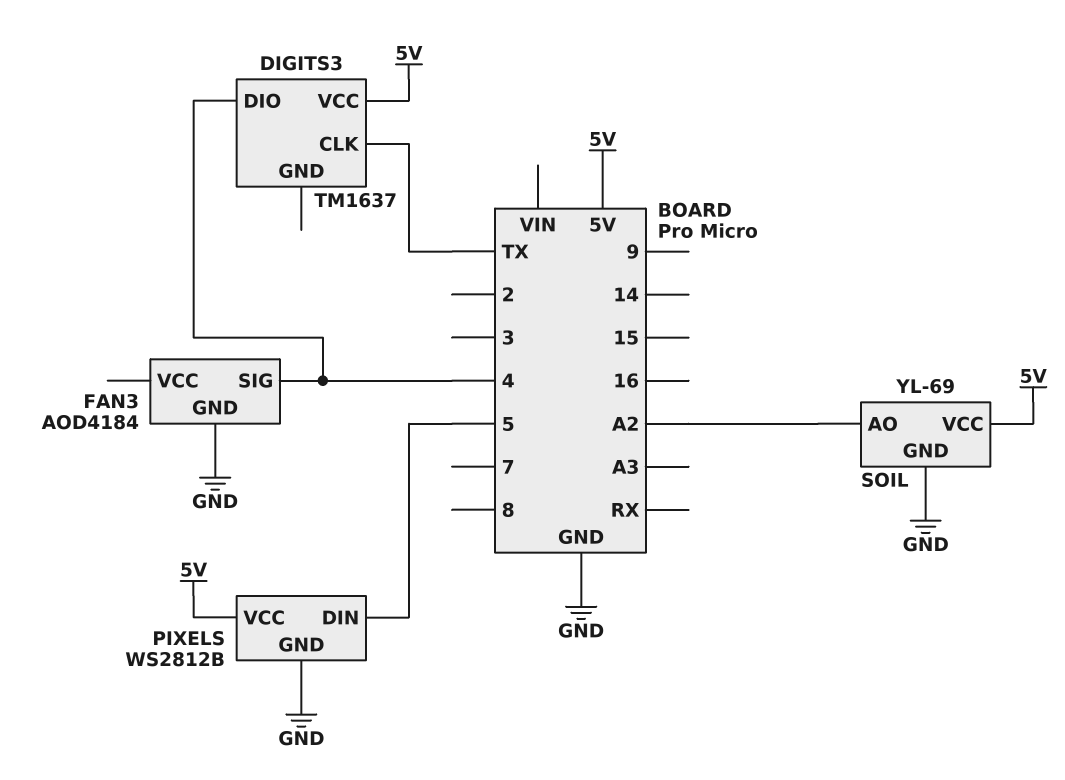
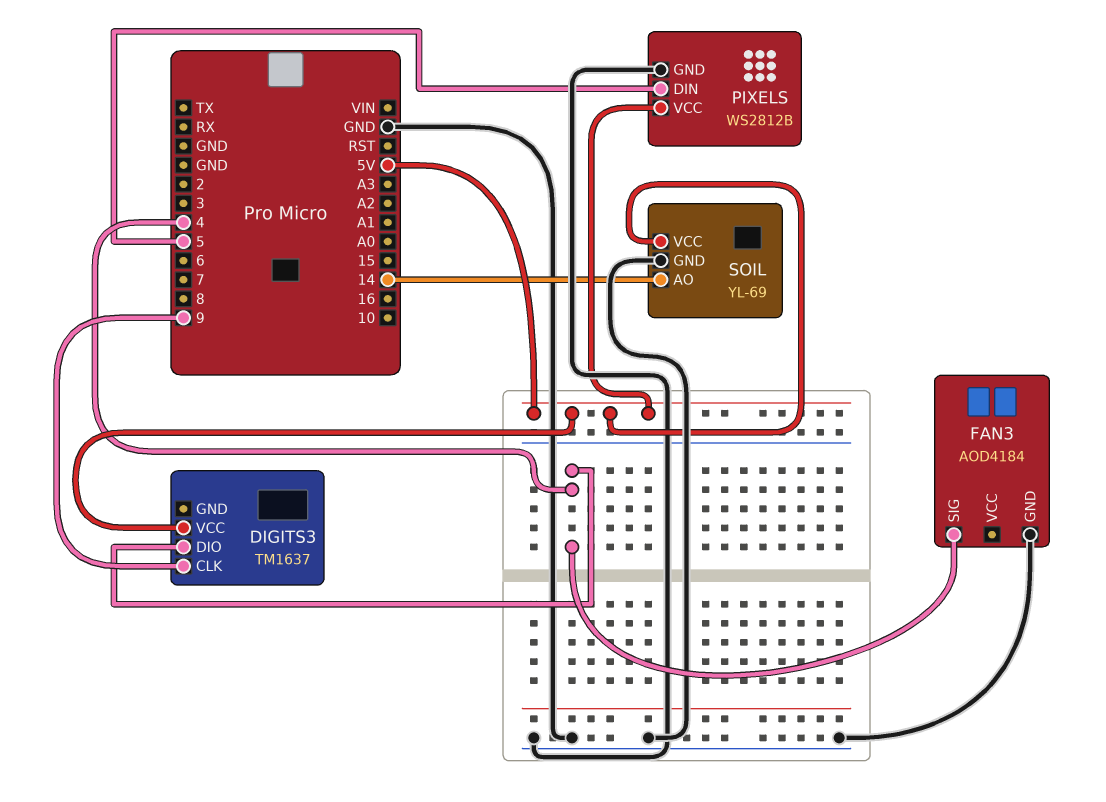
DIGITS3 pin CLK: TX -> 9
SOIL pin AO: A2 -> 14

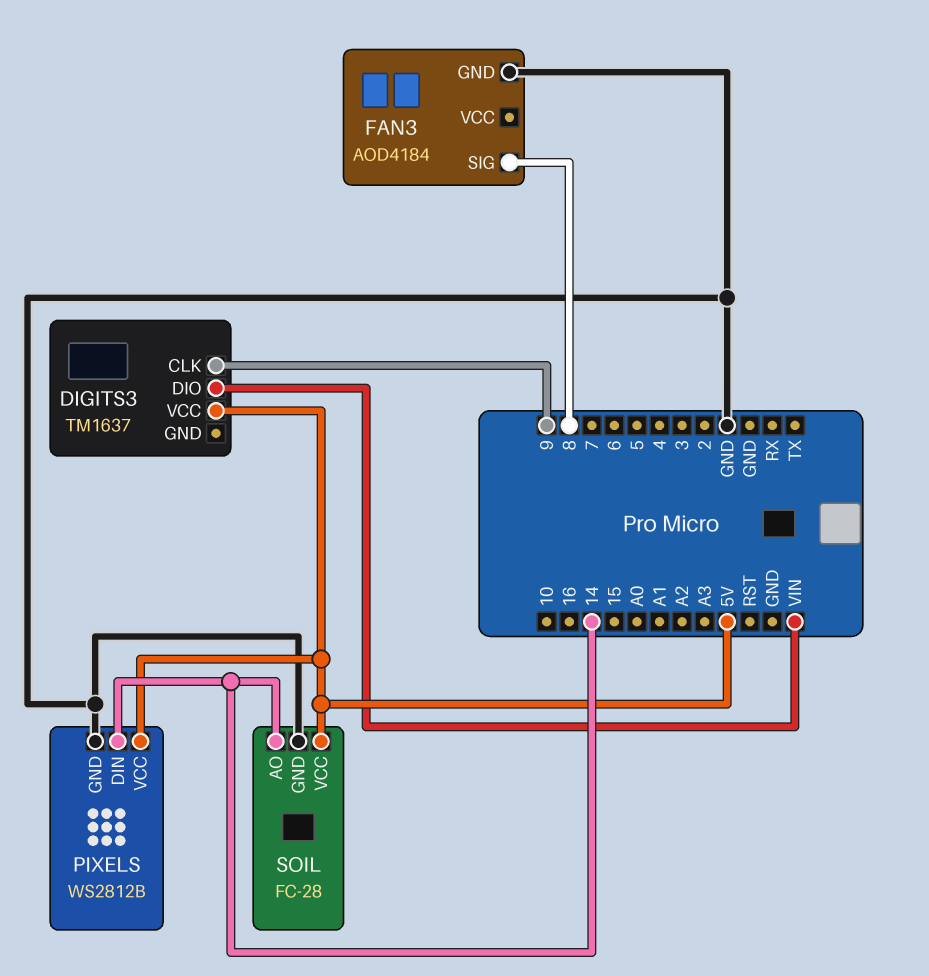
DIGITS3 pin DIO: 4 -> VIN
FAN3 pin SIG: 4 -> 8
PIXELS pin DIN: 5 -> 14
SOIL: YL-69 -> FC-28

